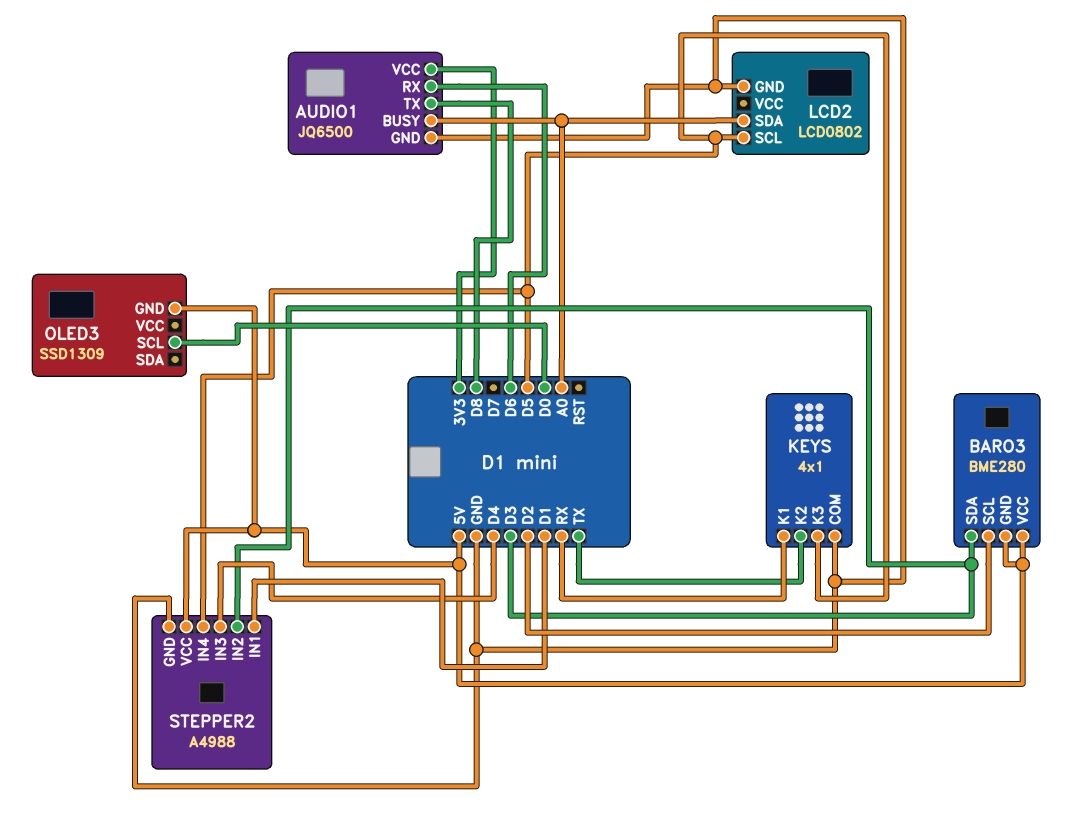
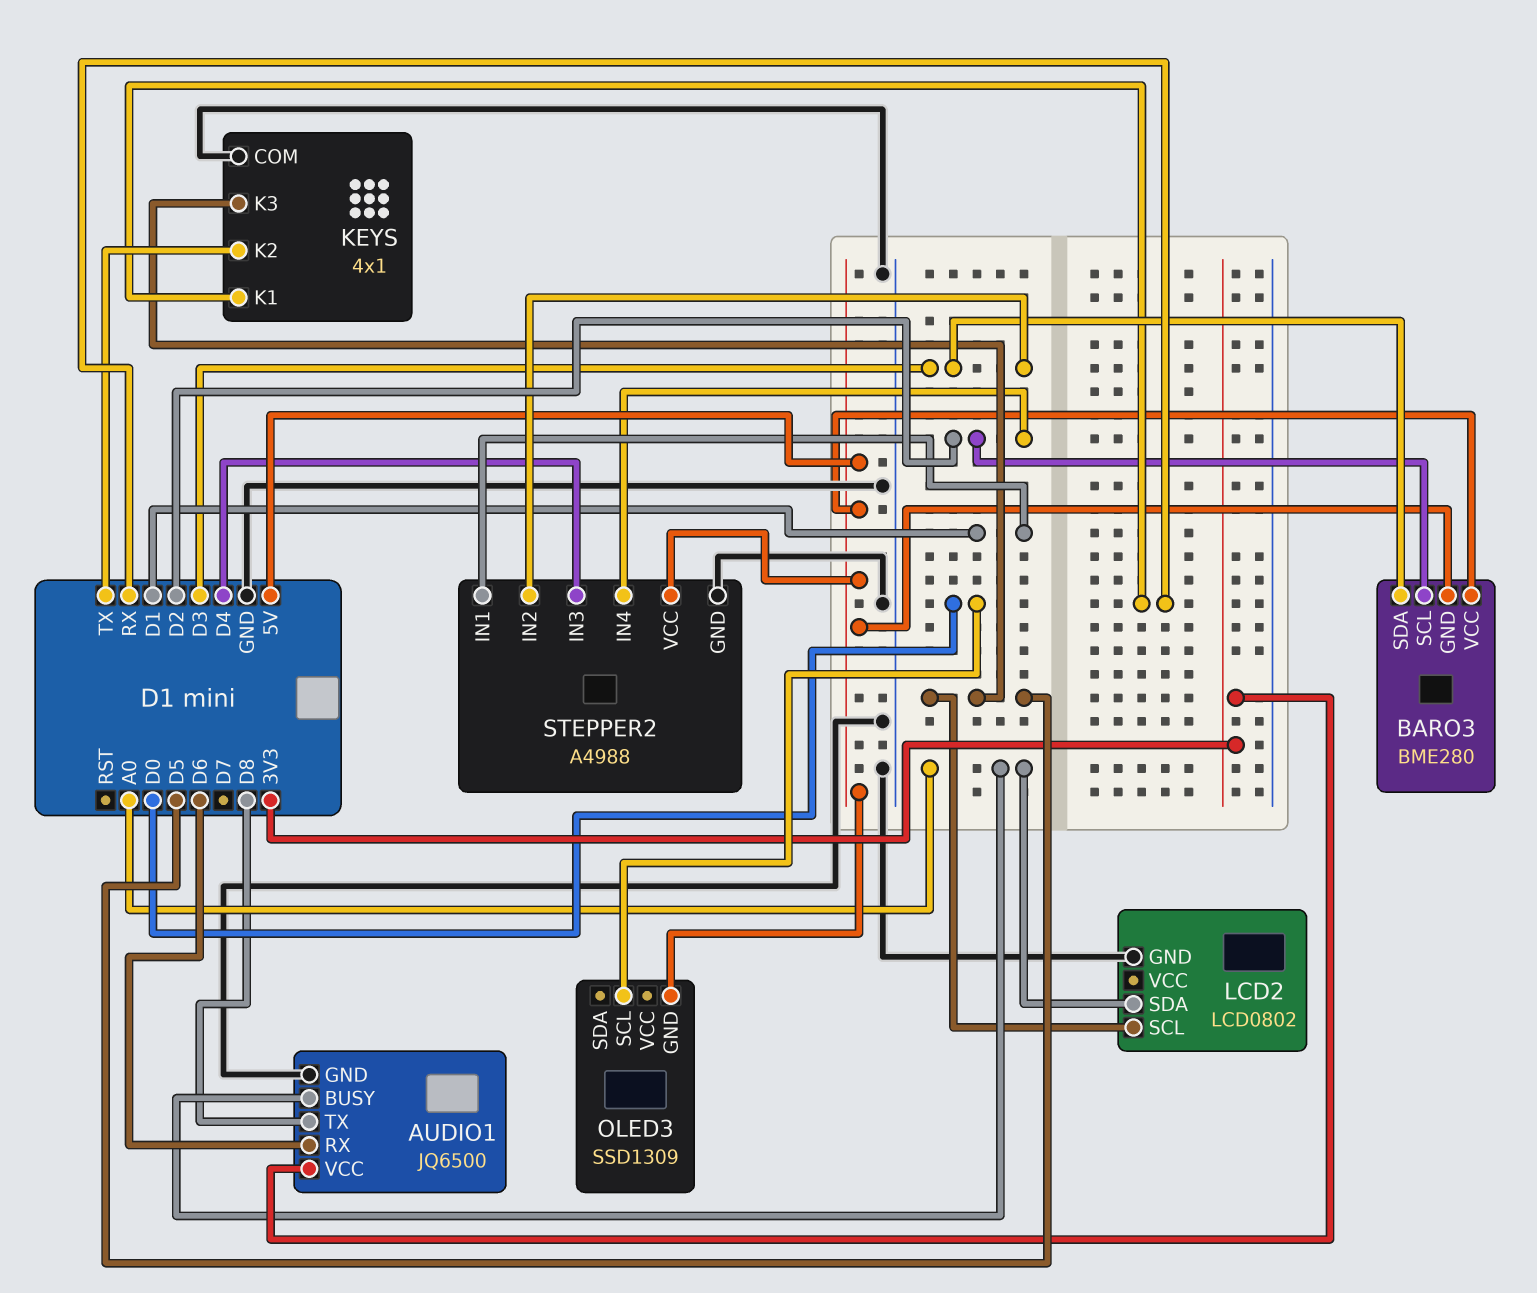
STEPPER2 pin IN4: D5 -> D2

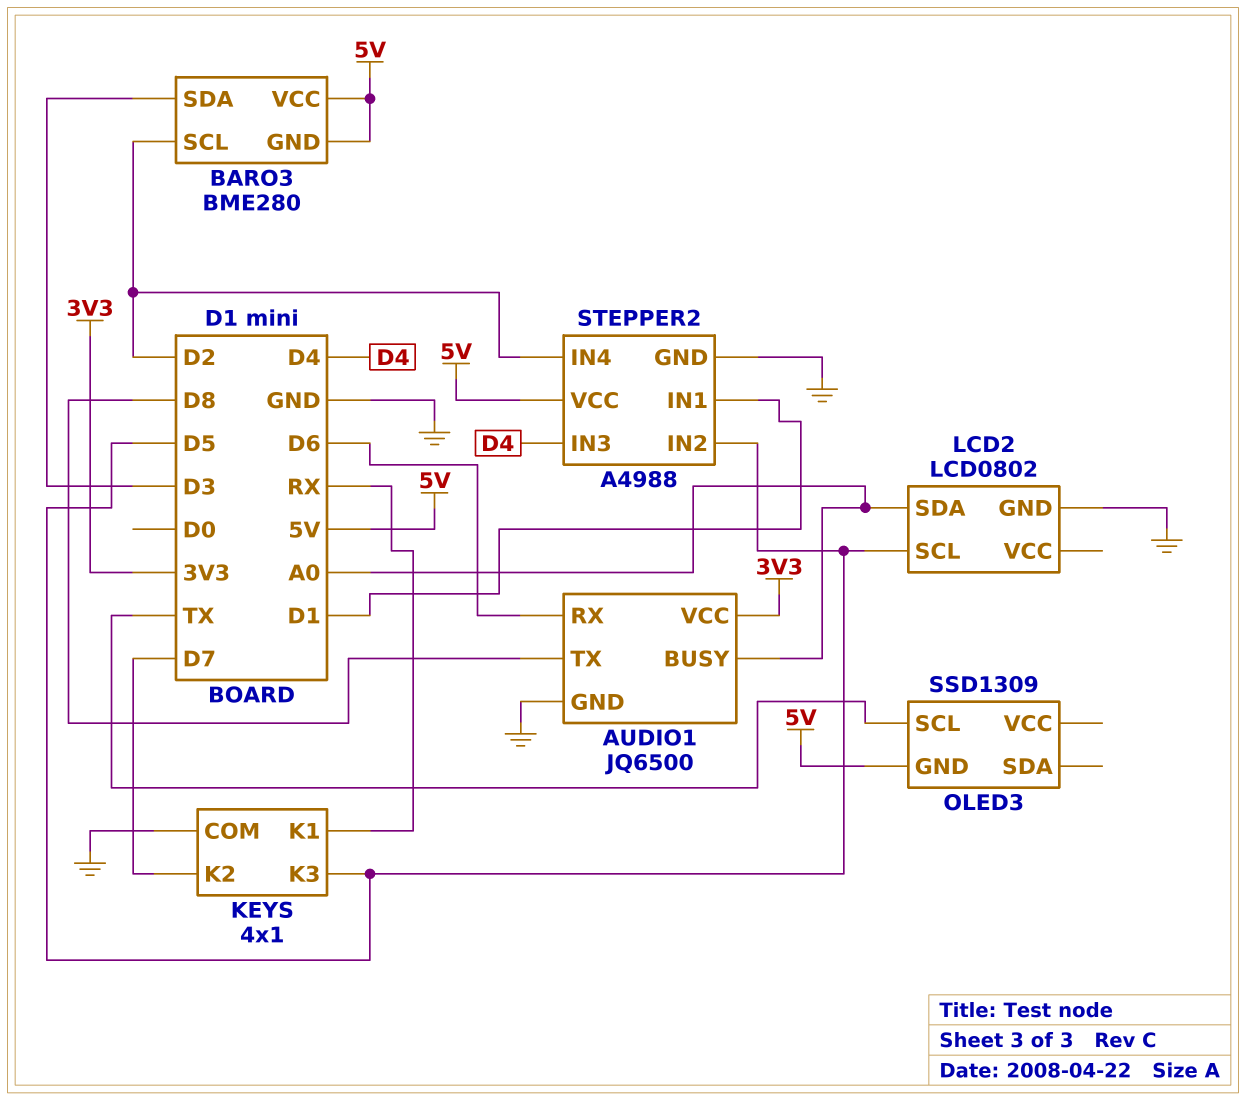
KEYS pin K2: TX -> D7
OLED3 pin SCL: D0 -> TX
STEPPER2 pin IN2: D3 -> D5

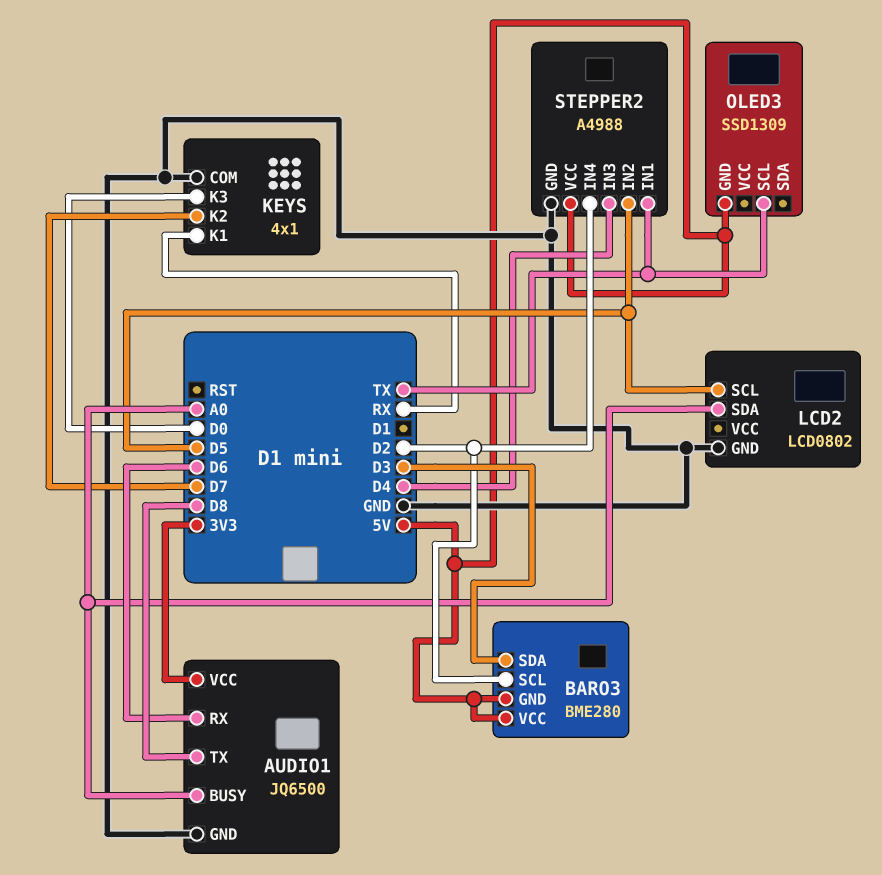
KEYS pin K3: D5 -> D0
STEPPER2 pin IN1: D1 -> TX

